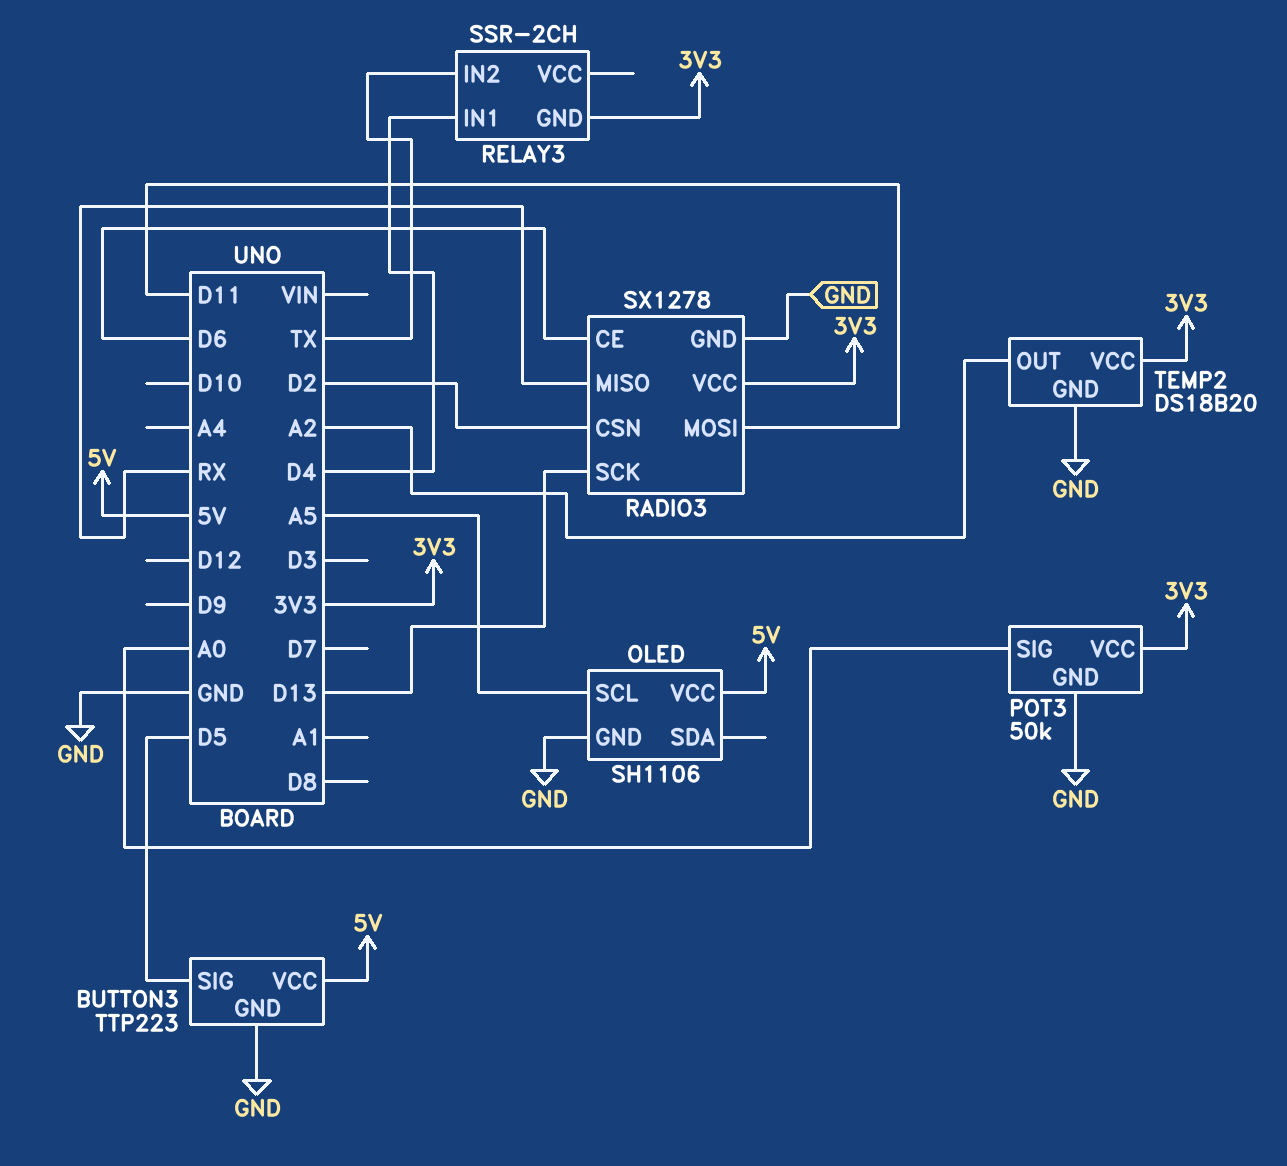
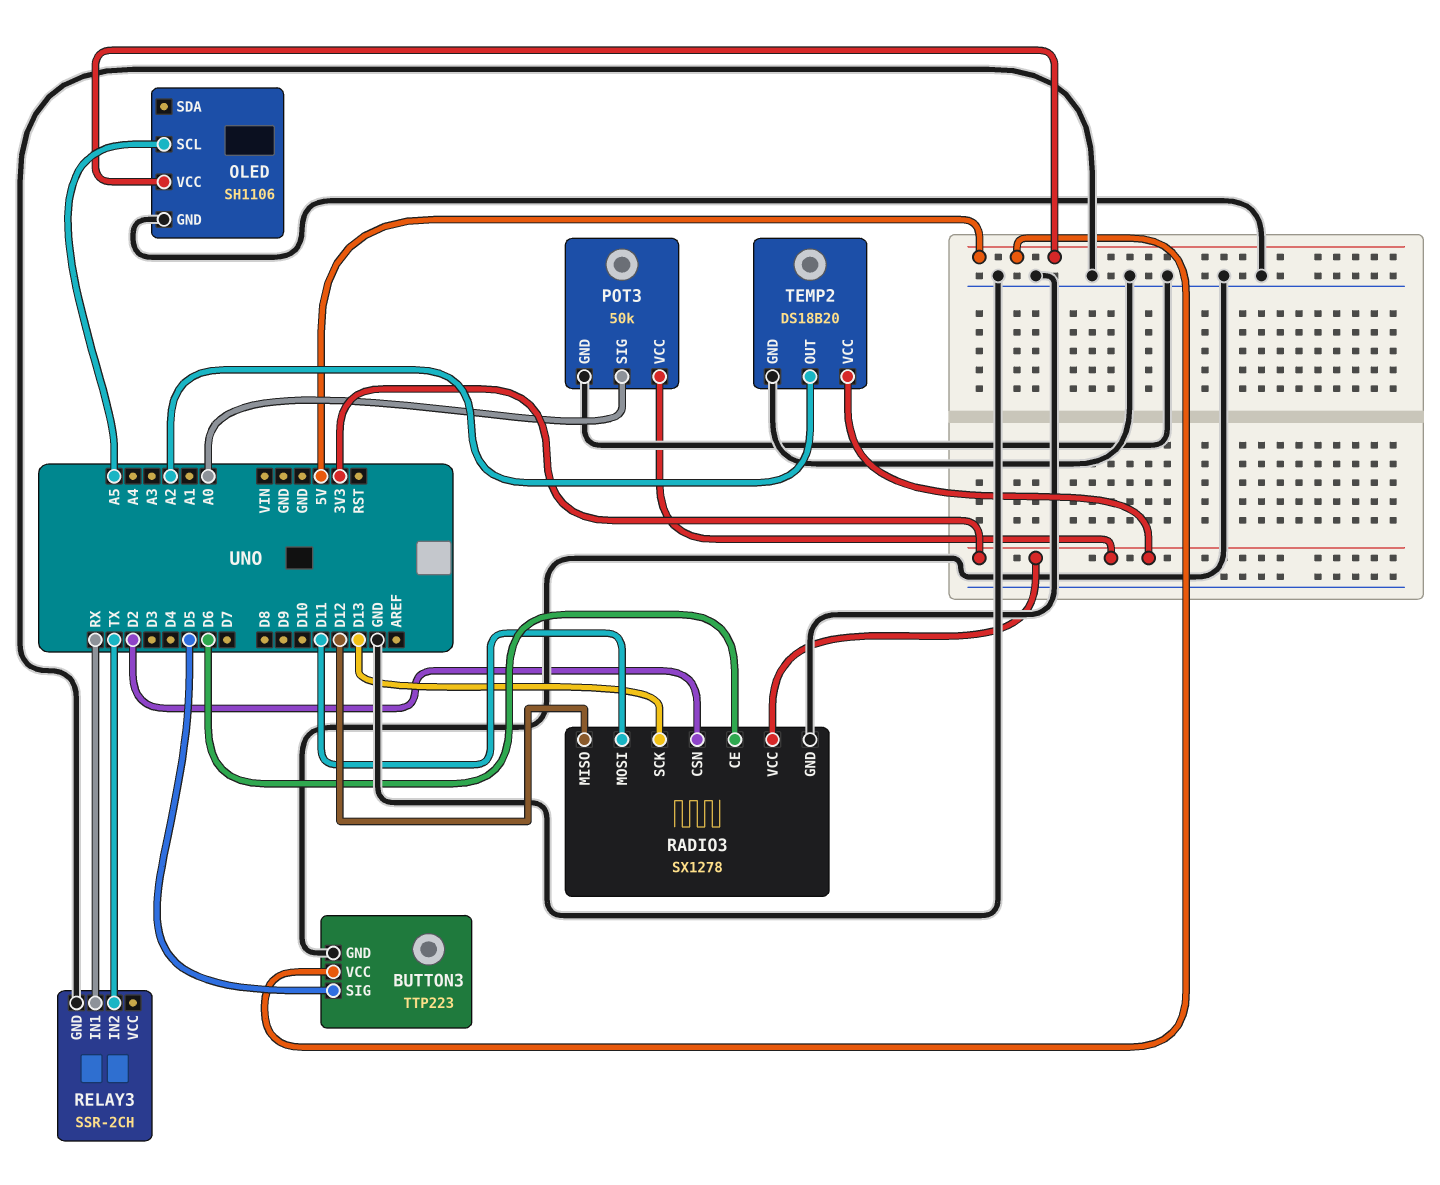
RADIO3 pin MISO: RX -> D12
RELAY3 pin GND: 3V3 -> GND
RELAY3 pin IN1: D4 -> RX

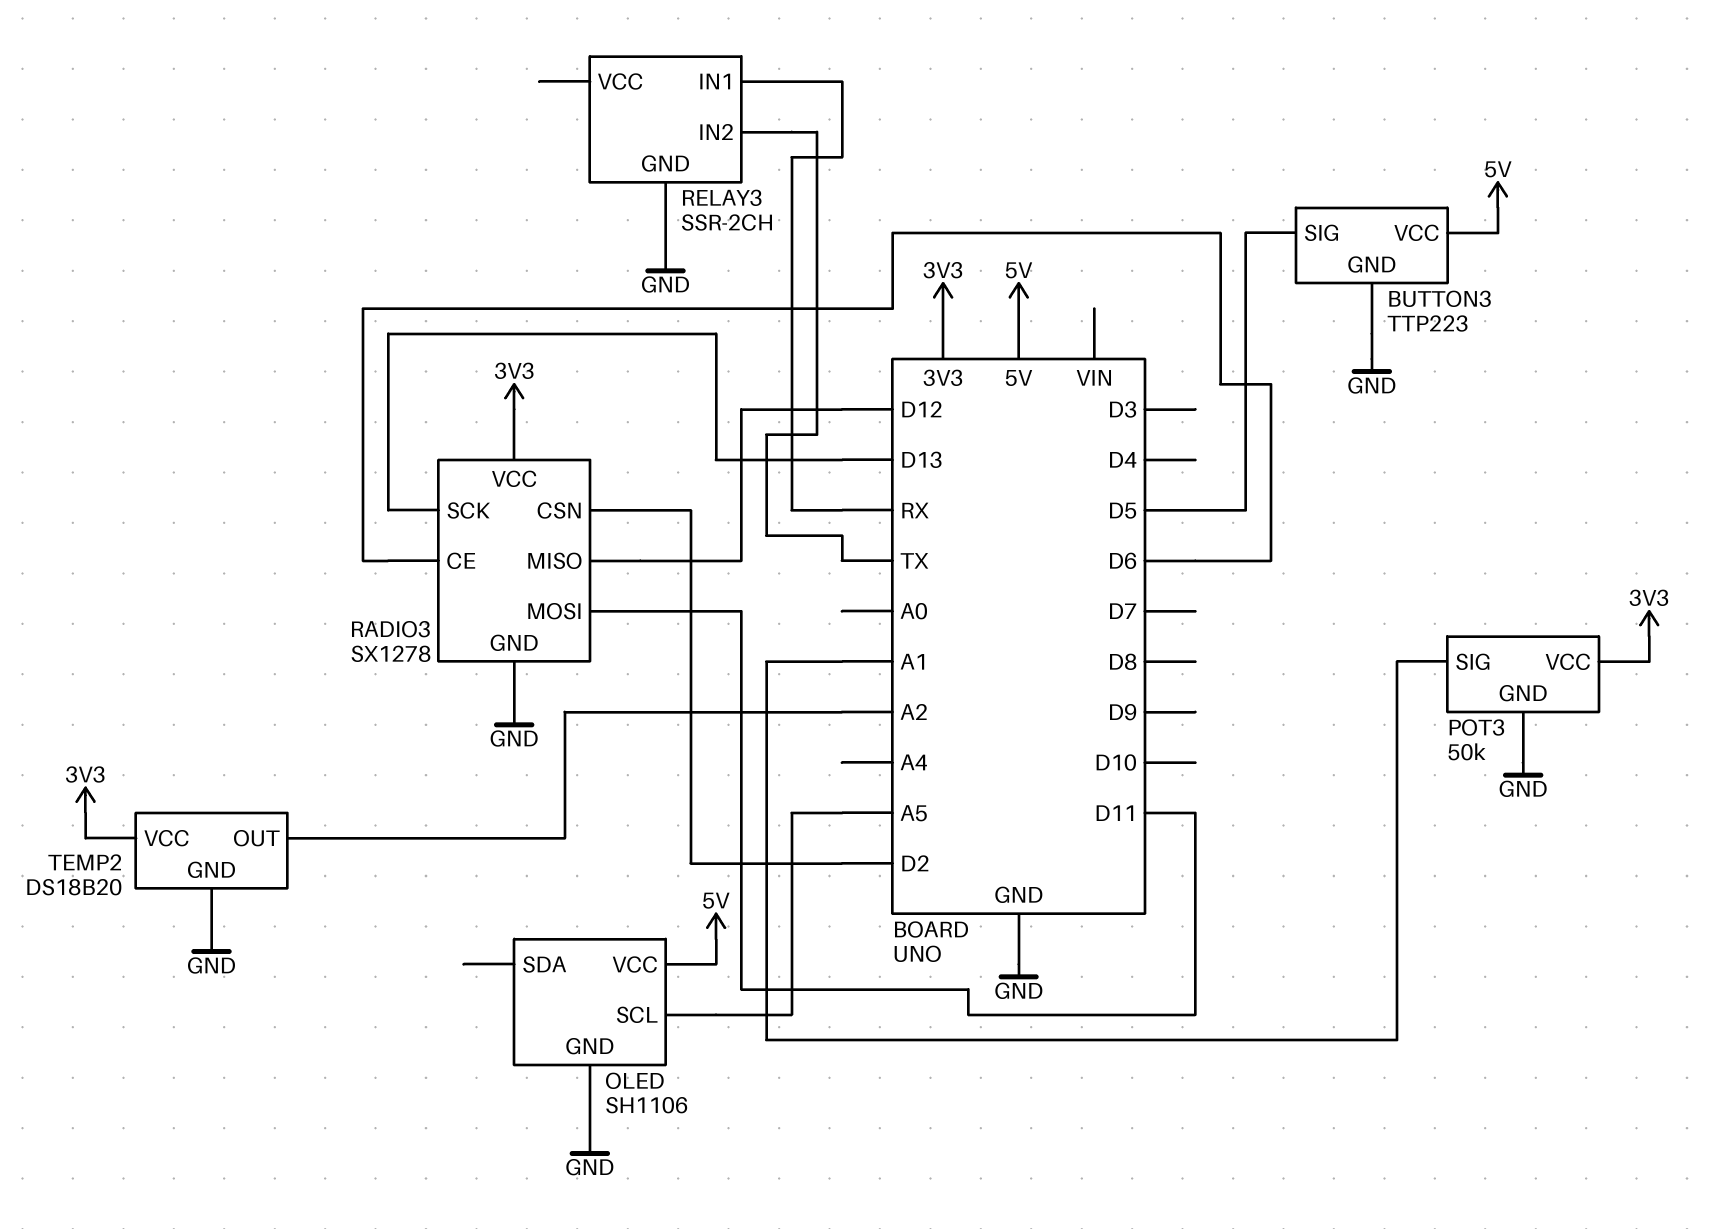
POT3 pin SIG: A0 -> A1

